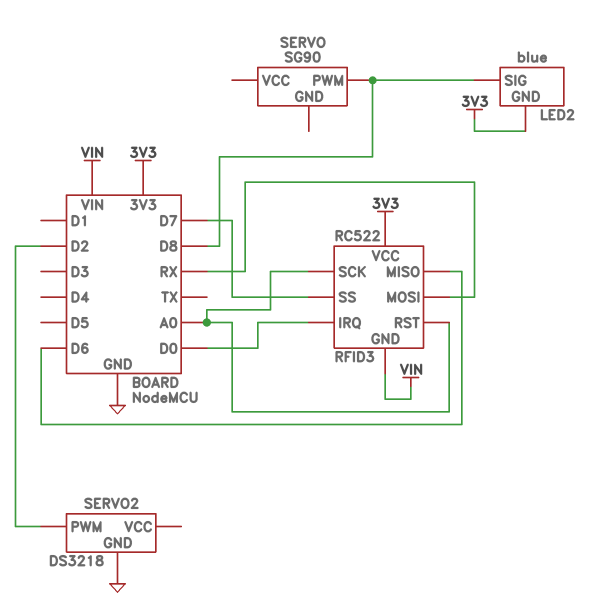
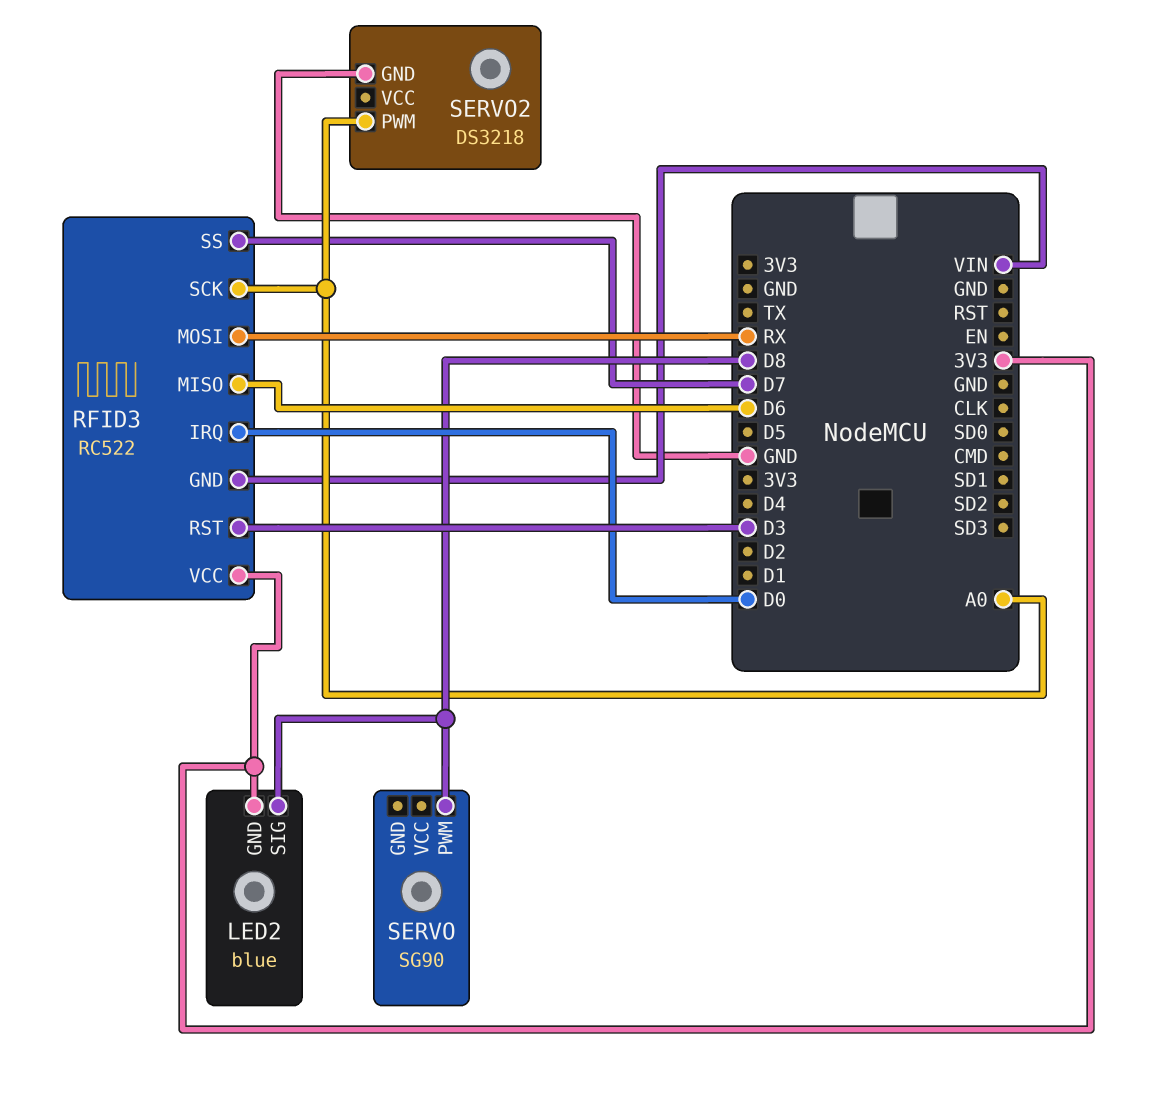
RFID3 pin RST: A0 -> D3
SERVO2 pin PWM: D2 -> A0

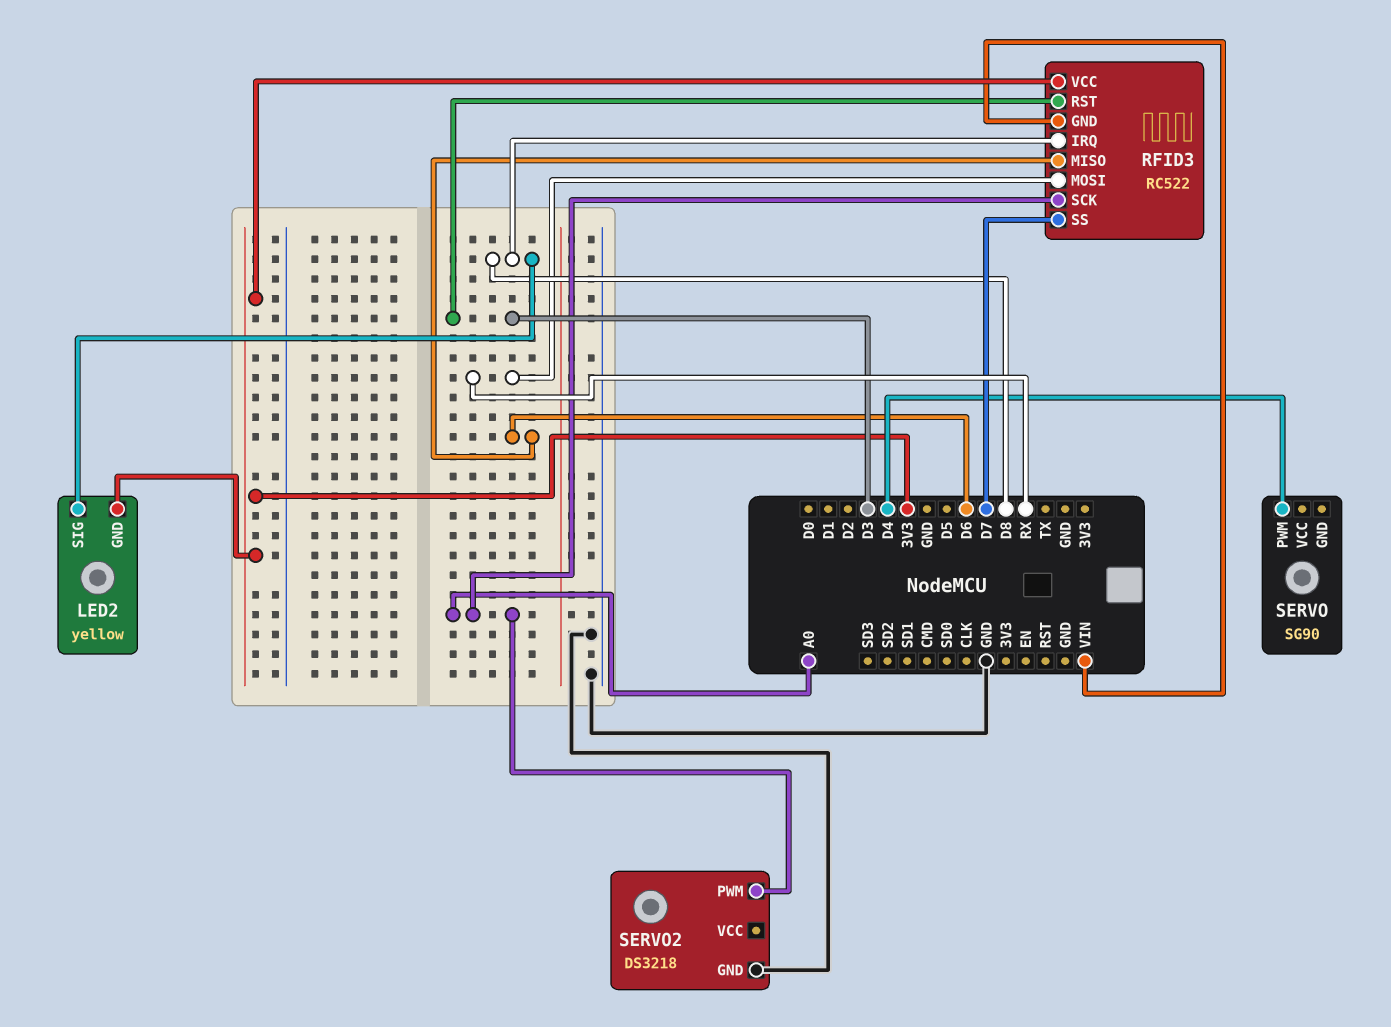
LED2: blue -> yellow
RFID3 pin IRQ: D0 -> D8
SERVO pin PWM: D8 -> D4

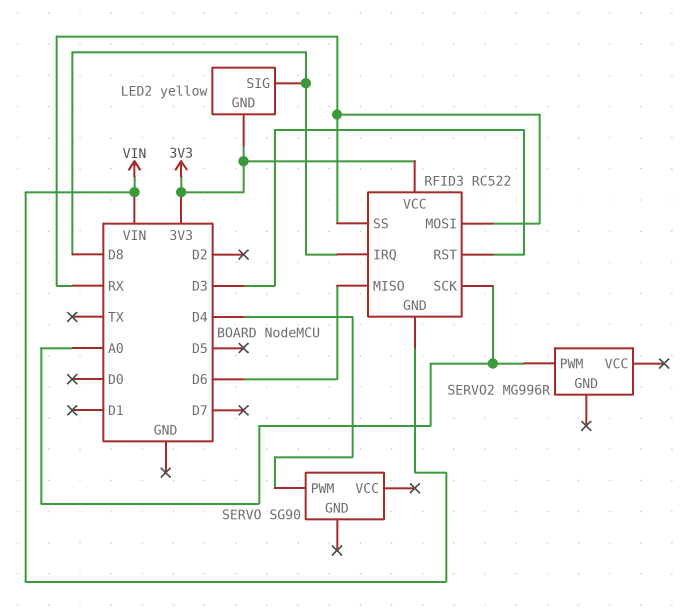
RFID3 pin SS: D7 -> RX
SERVO2: DS3218 -> MG996R
SERVO2 pin GND: GND -> none

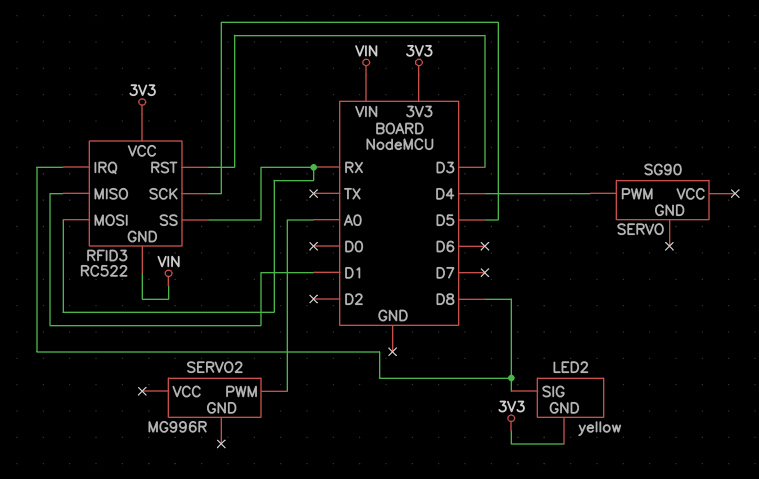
RFID3 pin MISO: D6 -> D1
RFID3 pin SCK: A0 -> D5

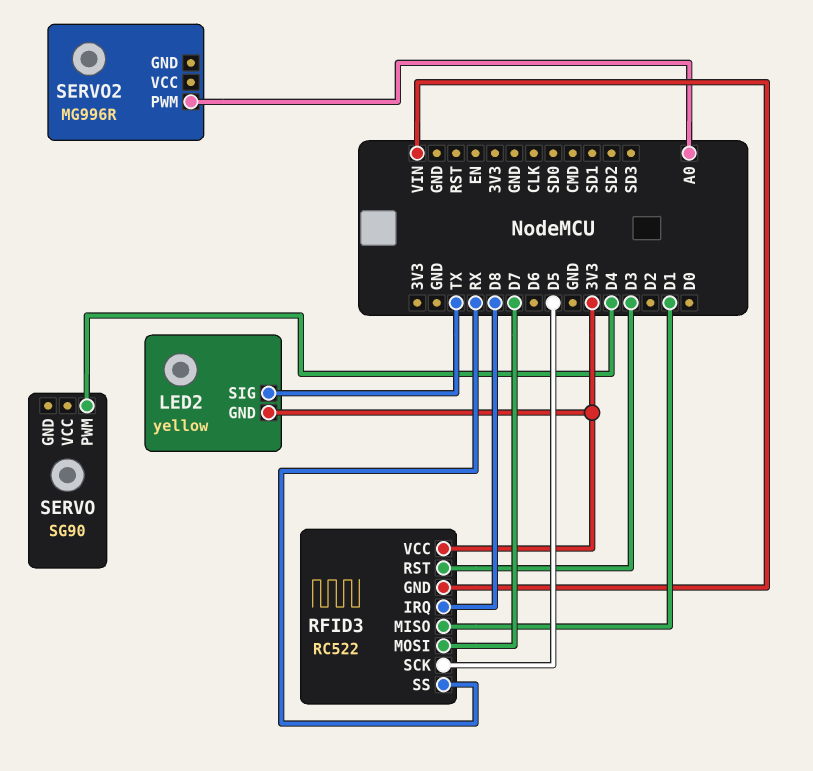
LED2 pin SIG: D8 -> TX
RFID3 pin MOSI: RX -> D7

